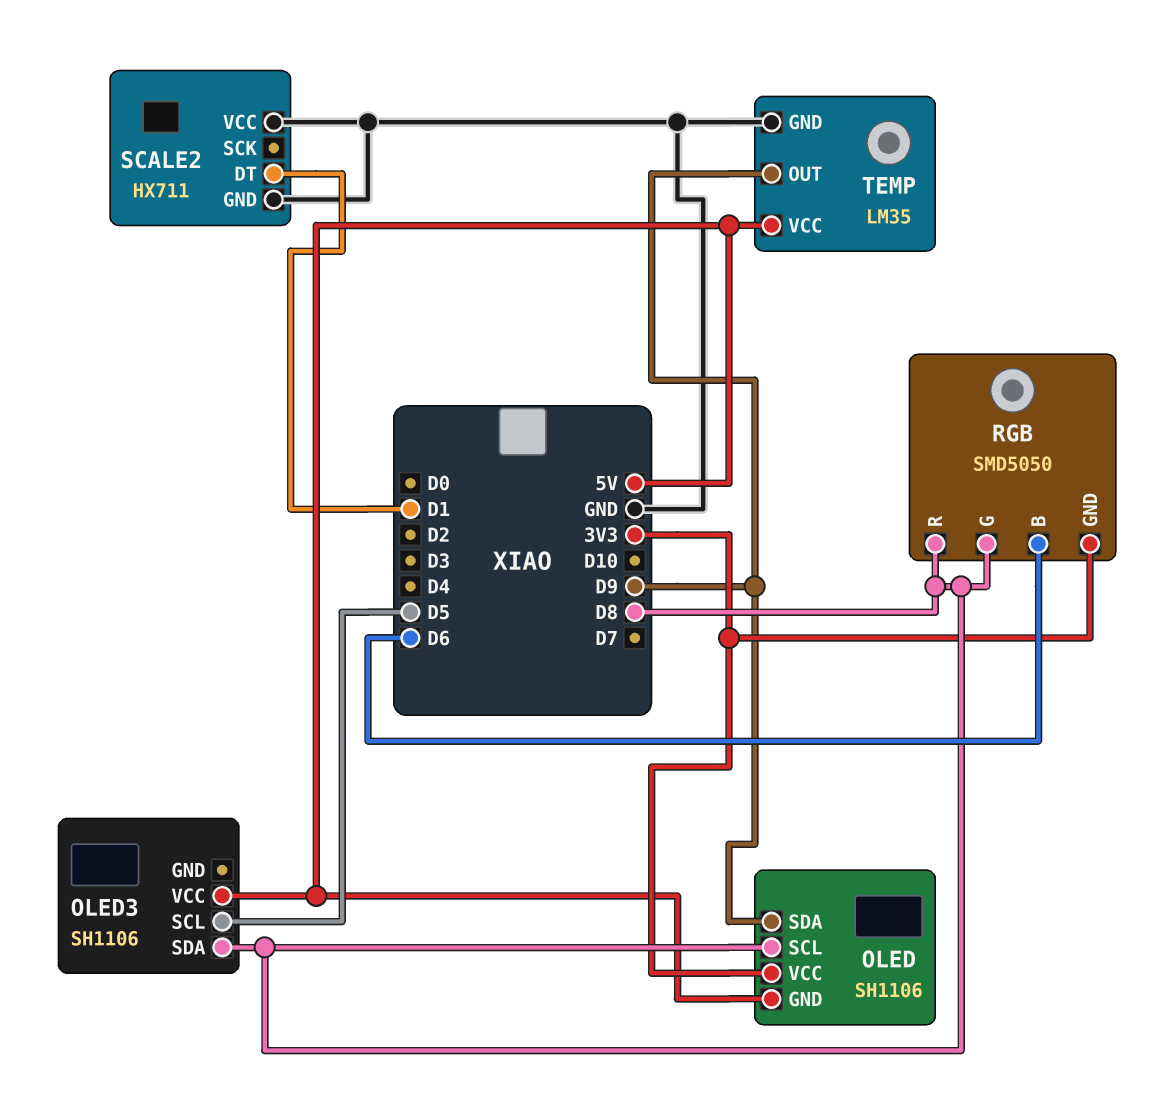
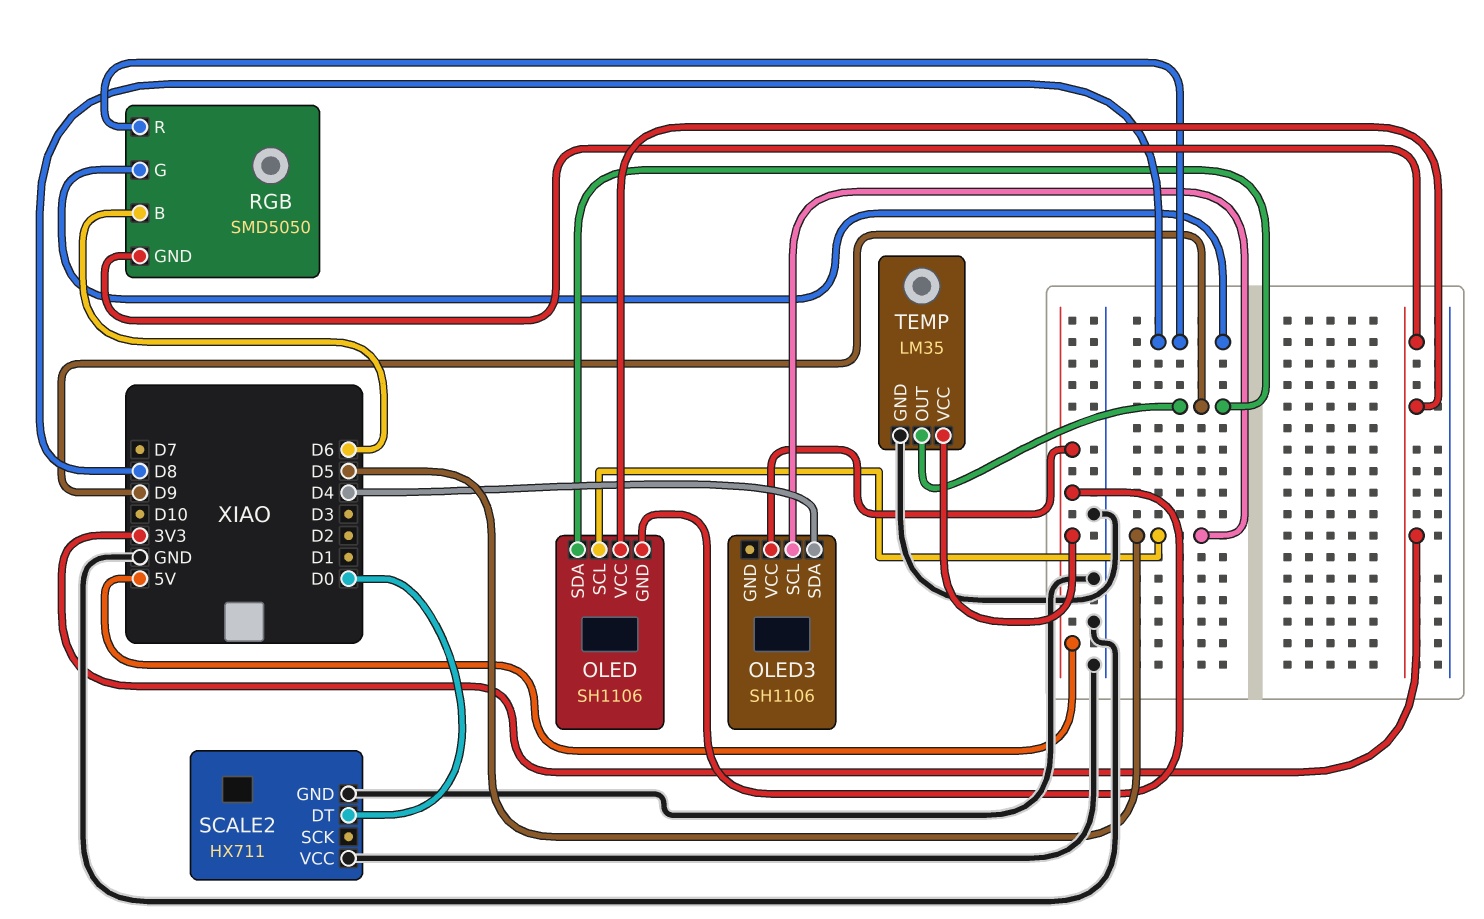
OLED pin SCL: D8 -> D5
OLED3 pin SDA: D8 -> D4
SCALE2 pin DT: D1 -> D0

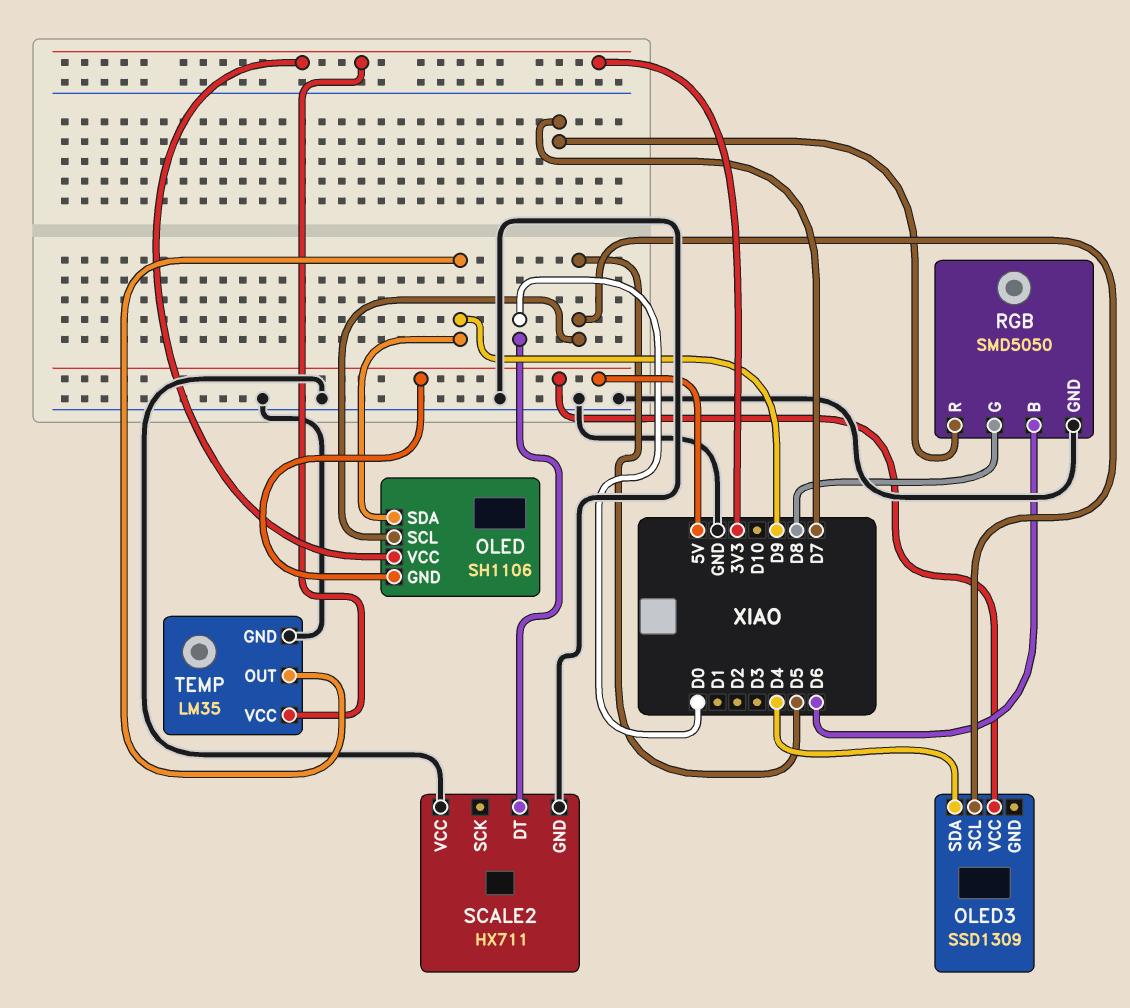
OLED3: SH1106 -> SSD1309
RGB pin GND: 3V3 -> GND
RGB pin R: D8 -> D7
TEMP pin VCC: 5V -> 3V3

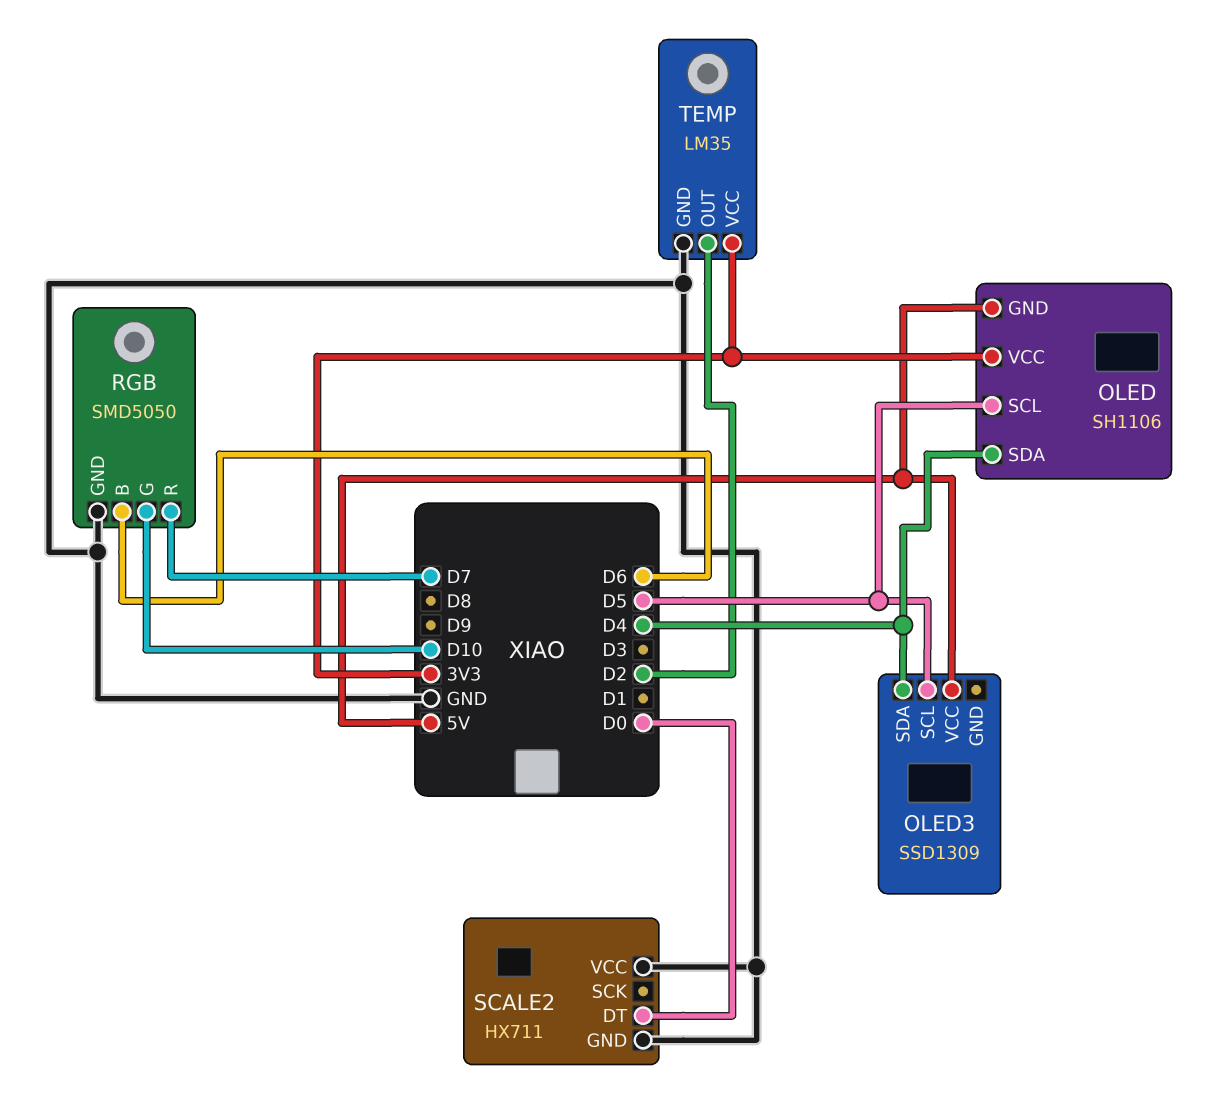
OLED pin SDA: D9 -> D4
RGB pin G: D8 -> D10
TEMP pin OUT: D9 -> D2

